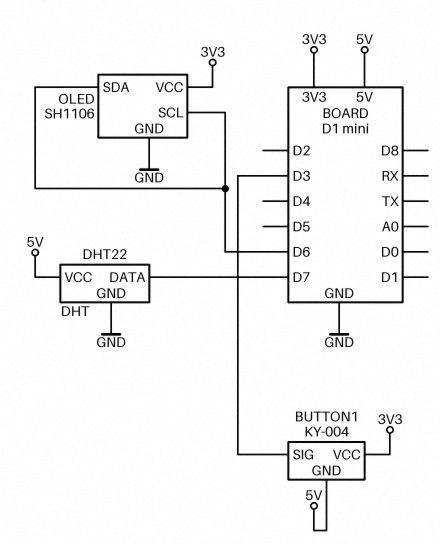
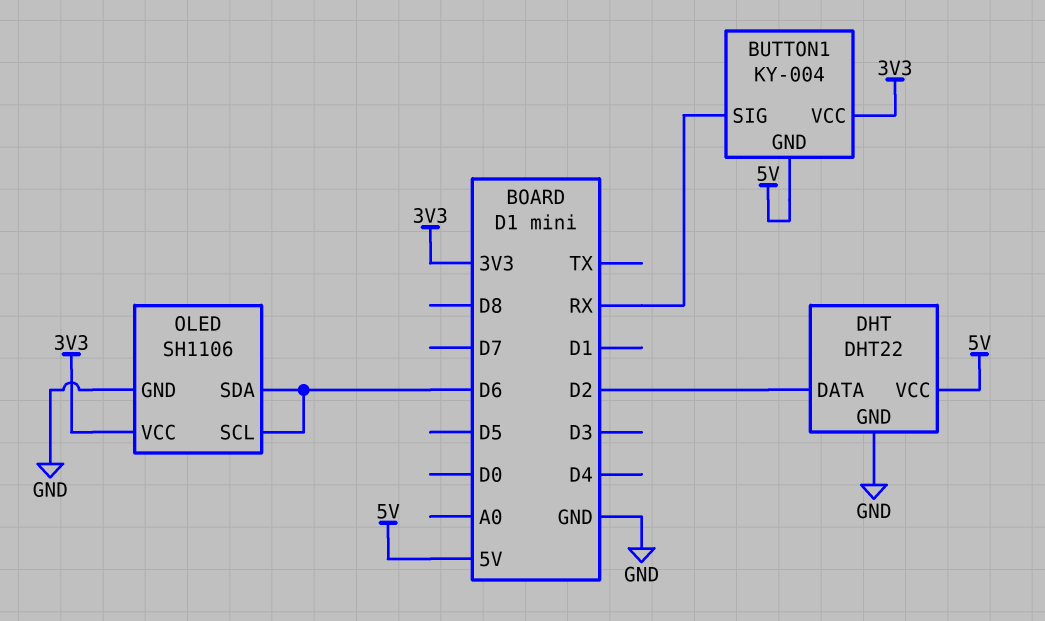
BUTTON1 pin SIG: D3 -> RX
DHT pin DATA: D7 -> D2

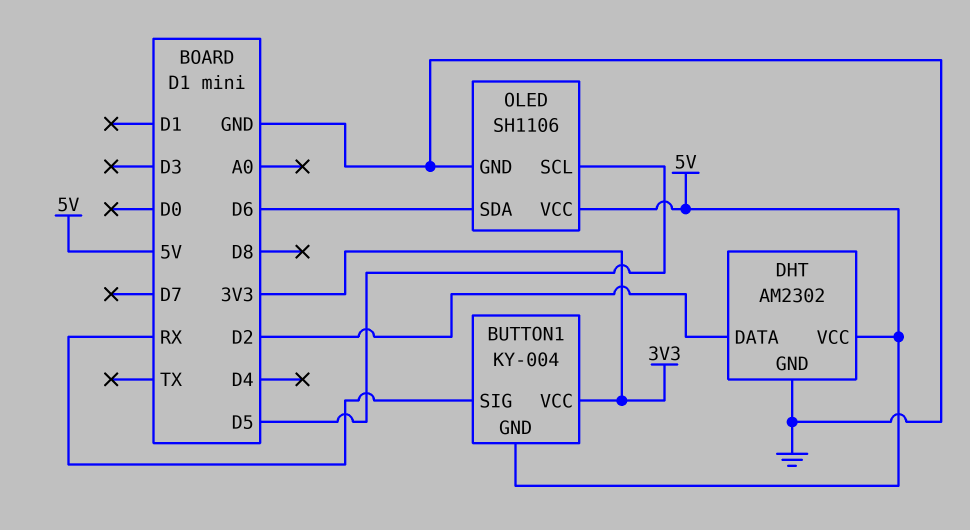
DHT: DHT22 -> AM2302
OLED pin SCL: D6 -> D5
OLED pin VCC: 3V3 -> 5V

